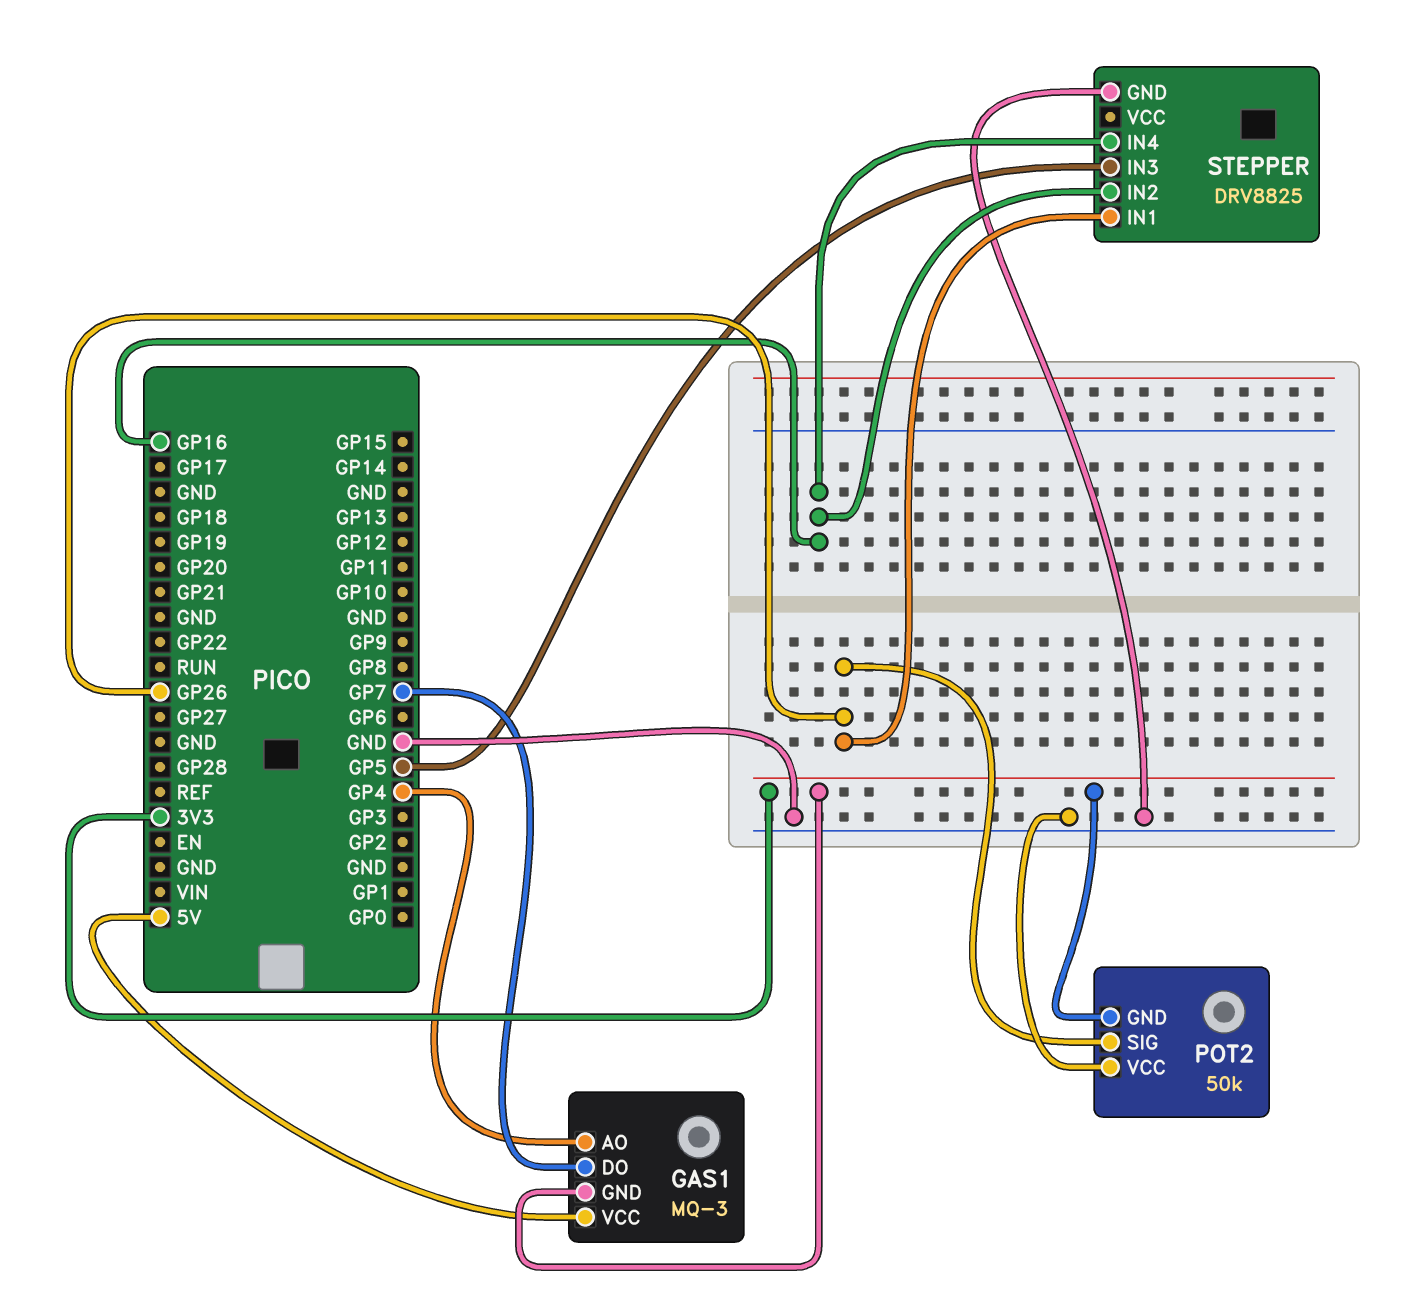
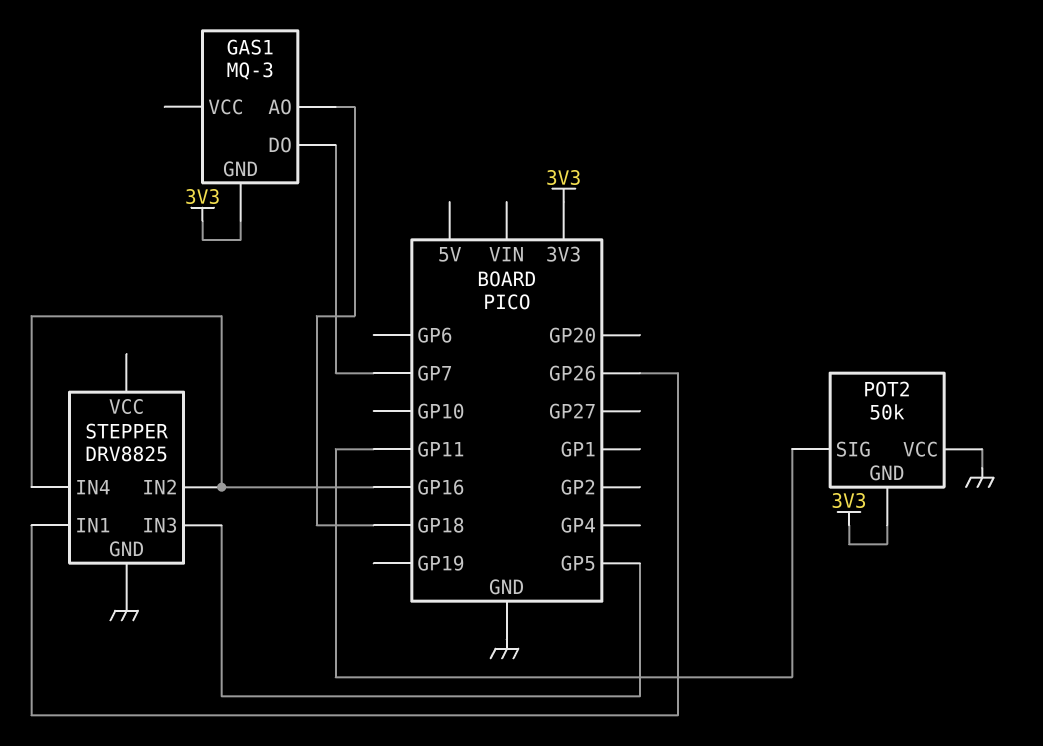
GAS1 pin AO: GP4 -> GP18
GAS1 pin VCC: 5V -> none
POT2 pin SIG: GP26 -> GP11

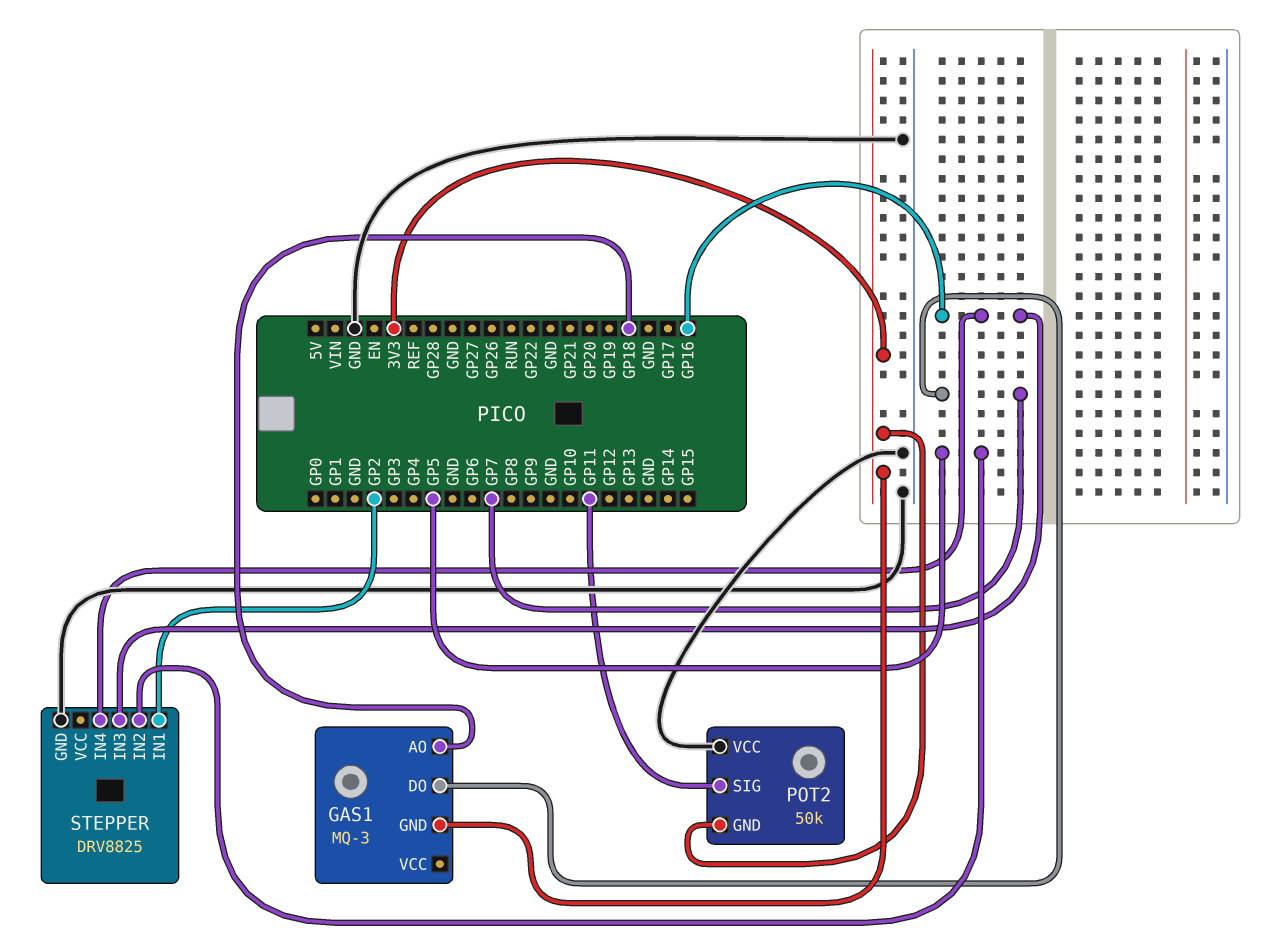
STEPPER pin IN1: GP26 -> GP2
STEPPER pin IN2: GP16 -> GP5
STEPPER pin IN3: GP5 -> GP16

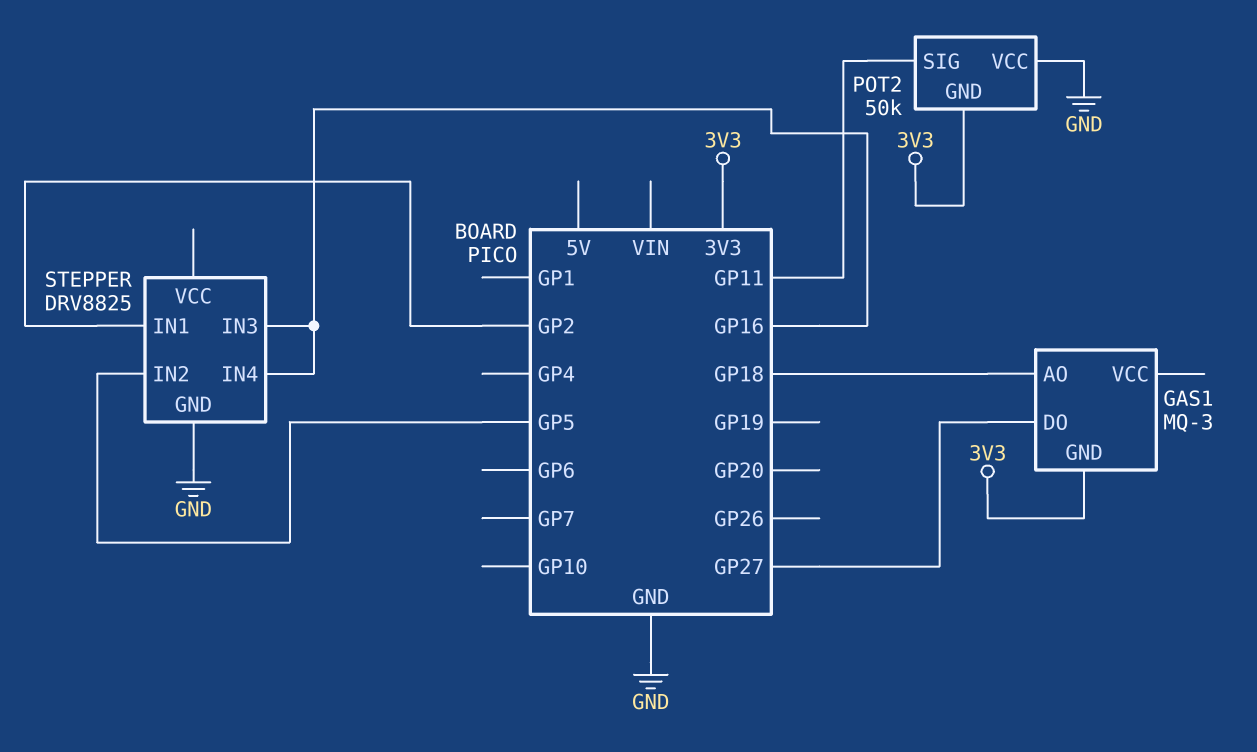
GAS1 pin DO: GP7 -> GP27

